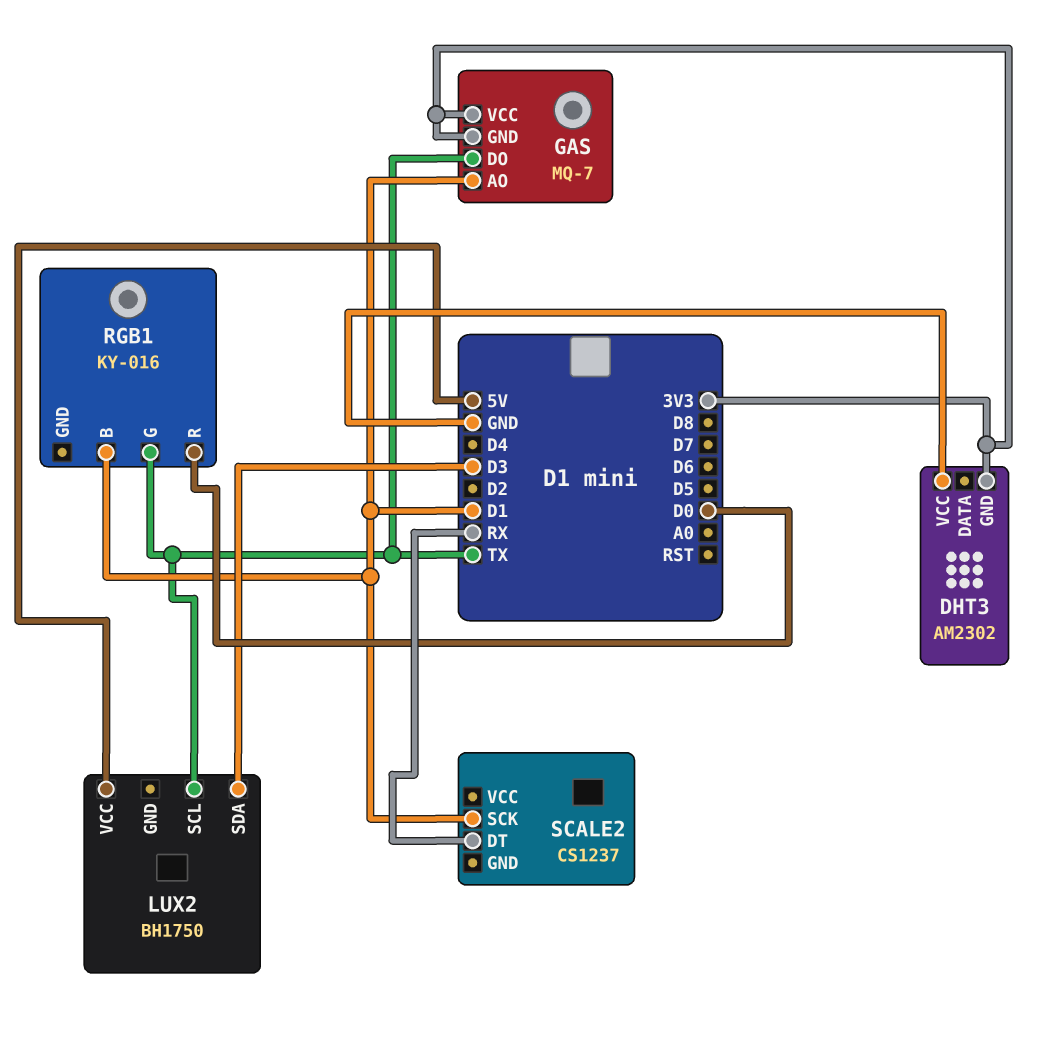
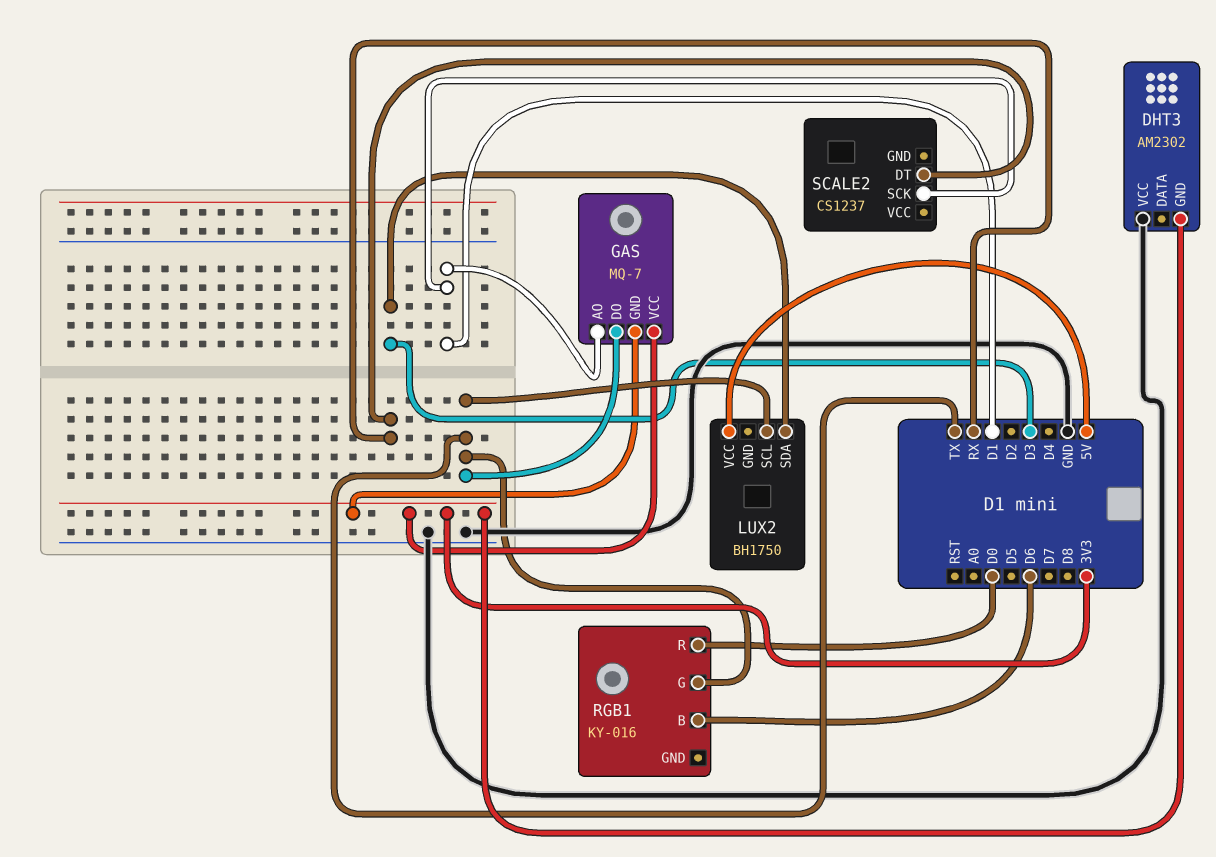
RGB1 pin B: D1 -> D6

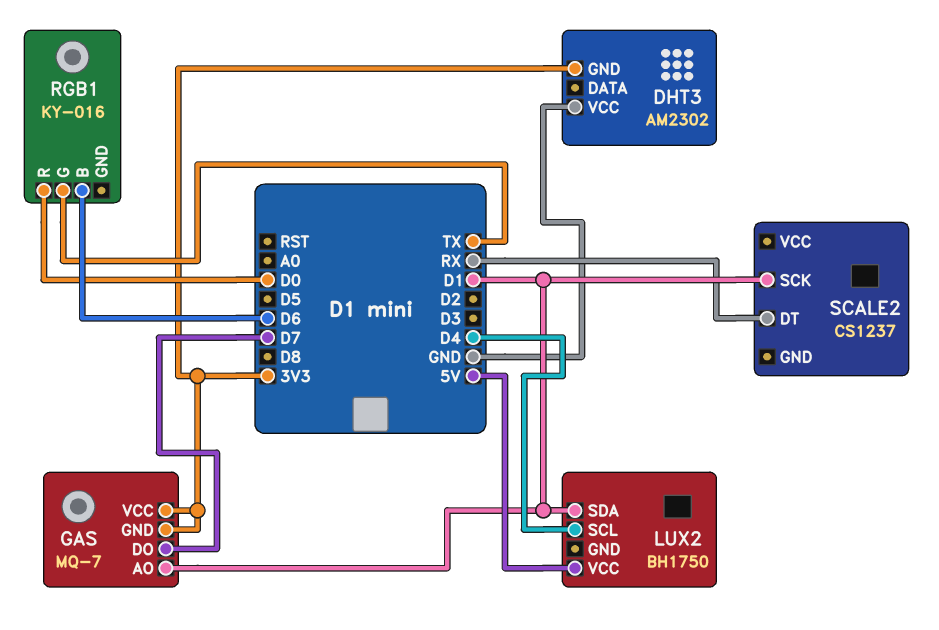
GAS pin DO: TX -> D7
LUX2 pin SCL: TX -> D4
LUX2 pin SDA: D3 -> D1

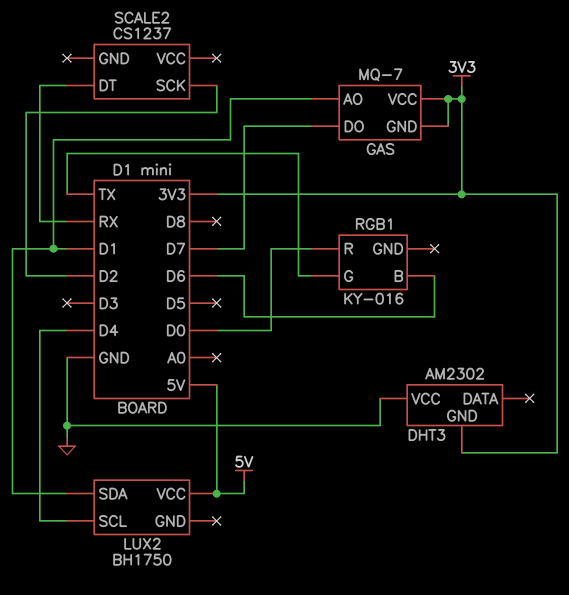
SCALE2 pin SCK: D1 -> D2

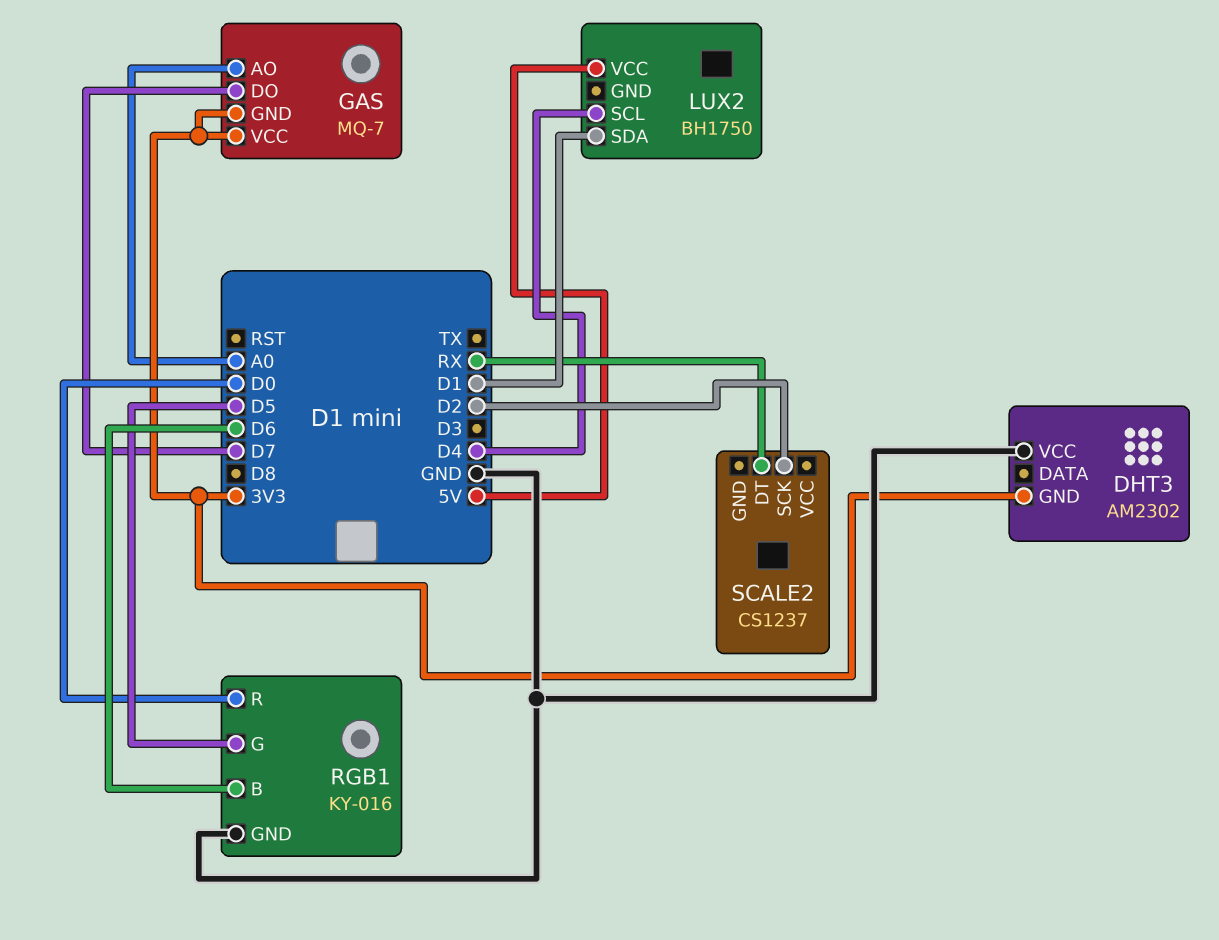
GAS pin AO: D1 -> A0
RGB1 pin G: TX -> D5
RGB1 pin GND: none -> GND

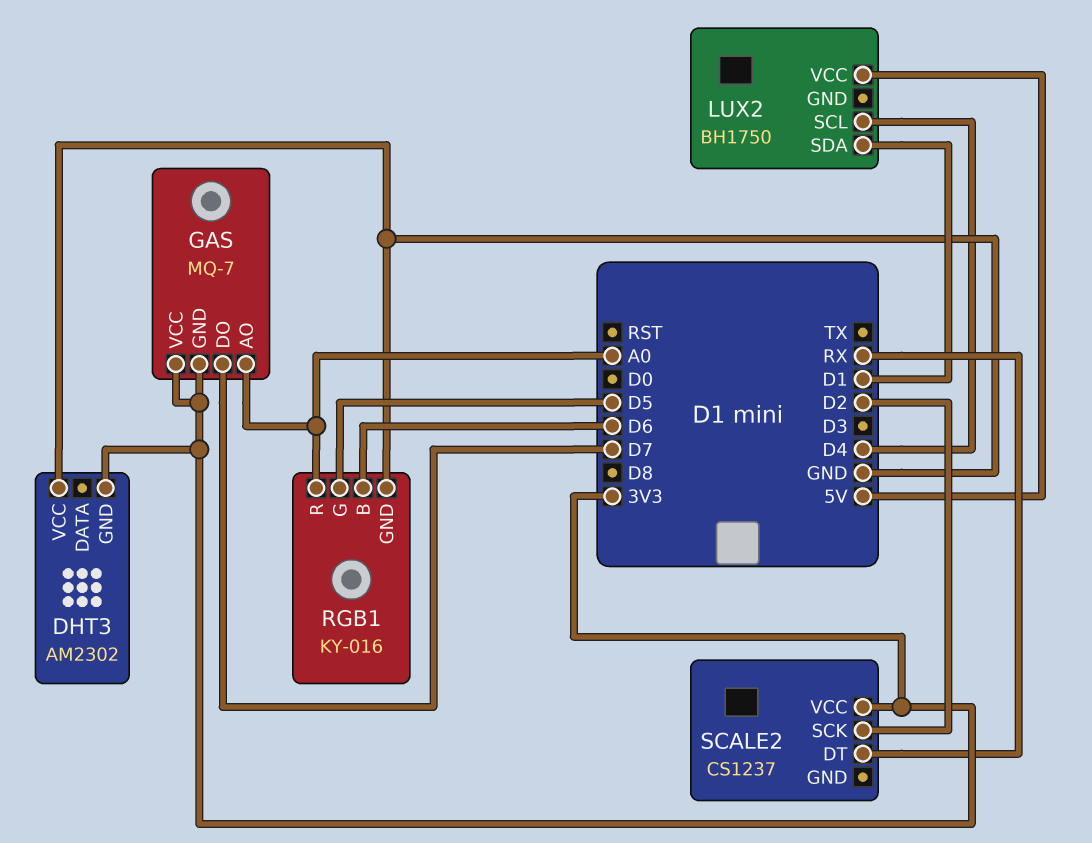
RGB1 pin R: D0 -> A0
SCALE2 pin VCC: none -> 3V3

